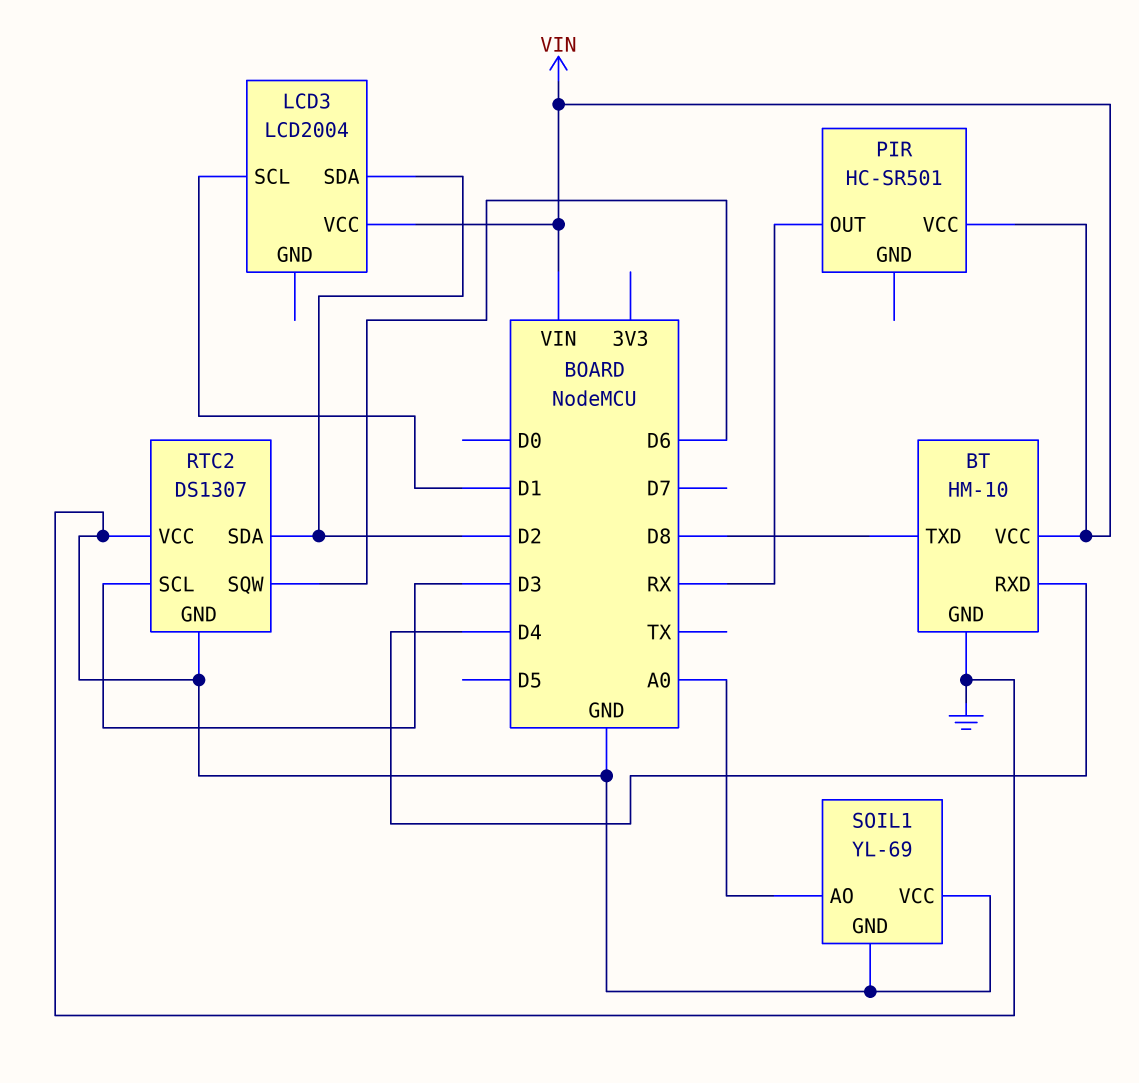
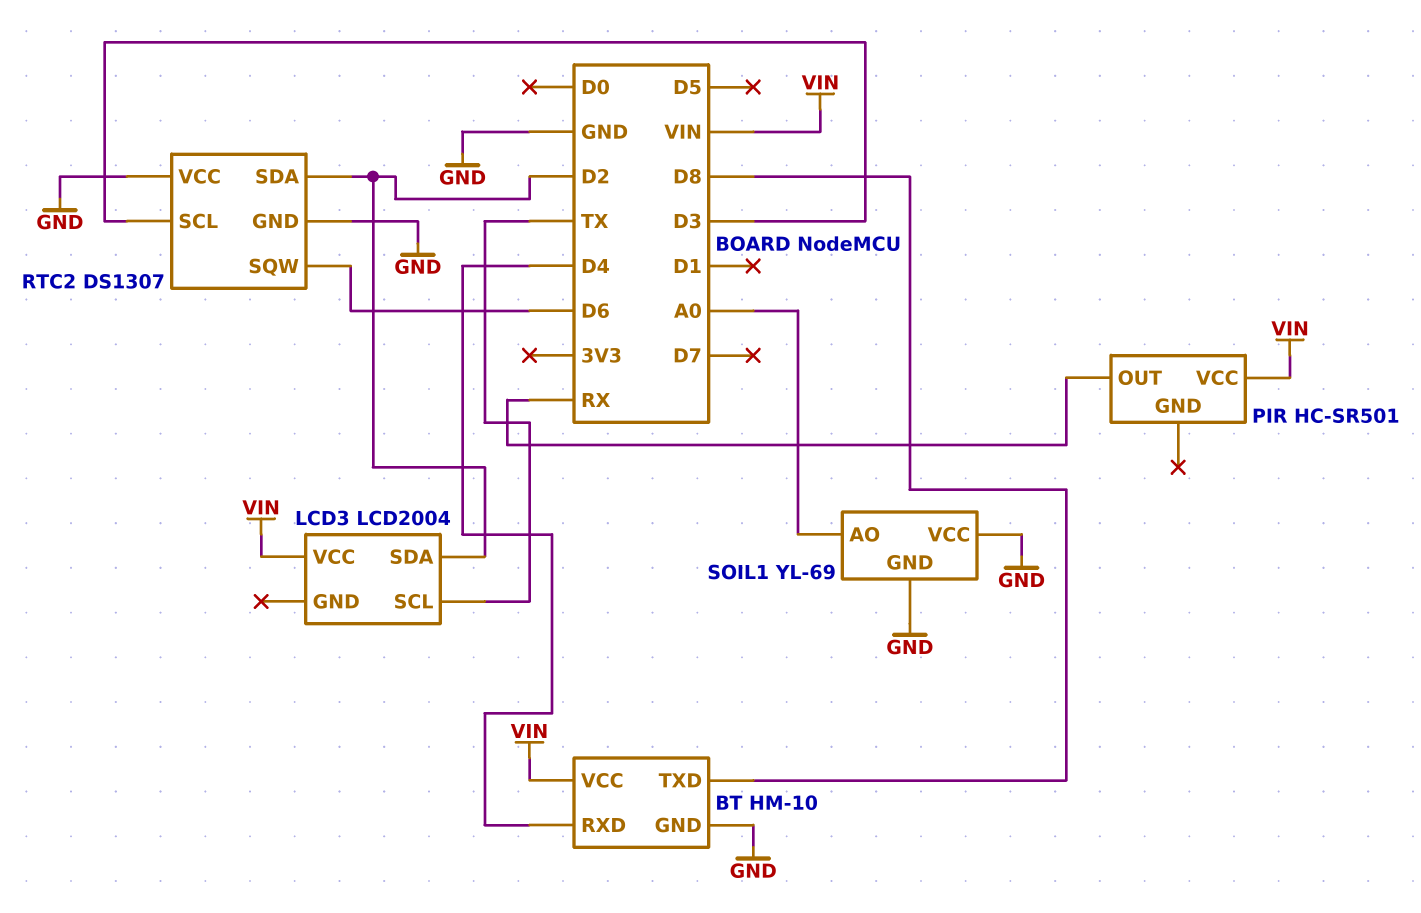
LCD3 pin SCL: D1 -> TX

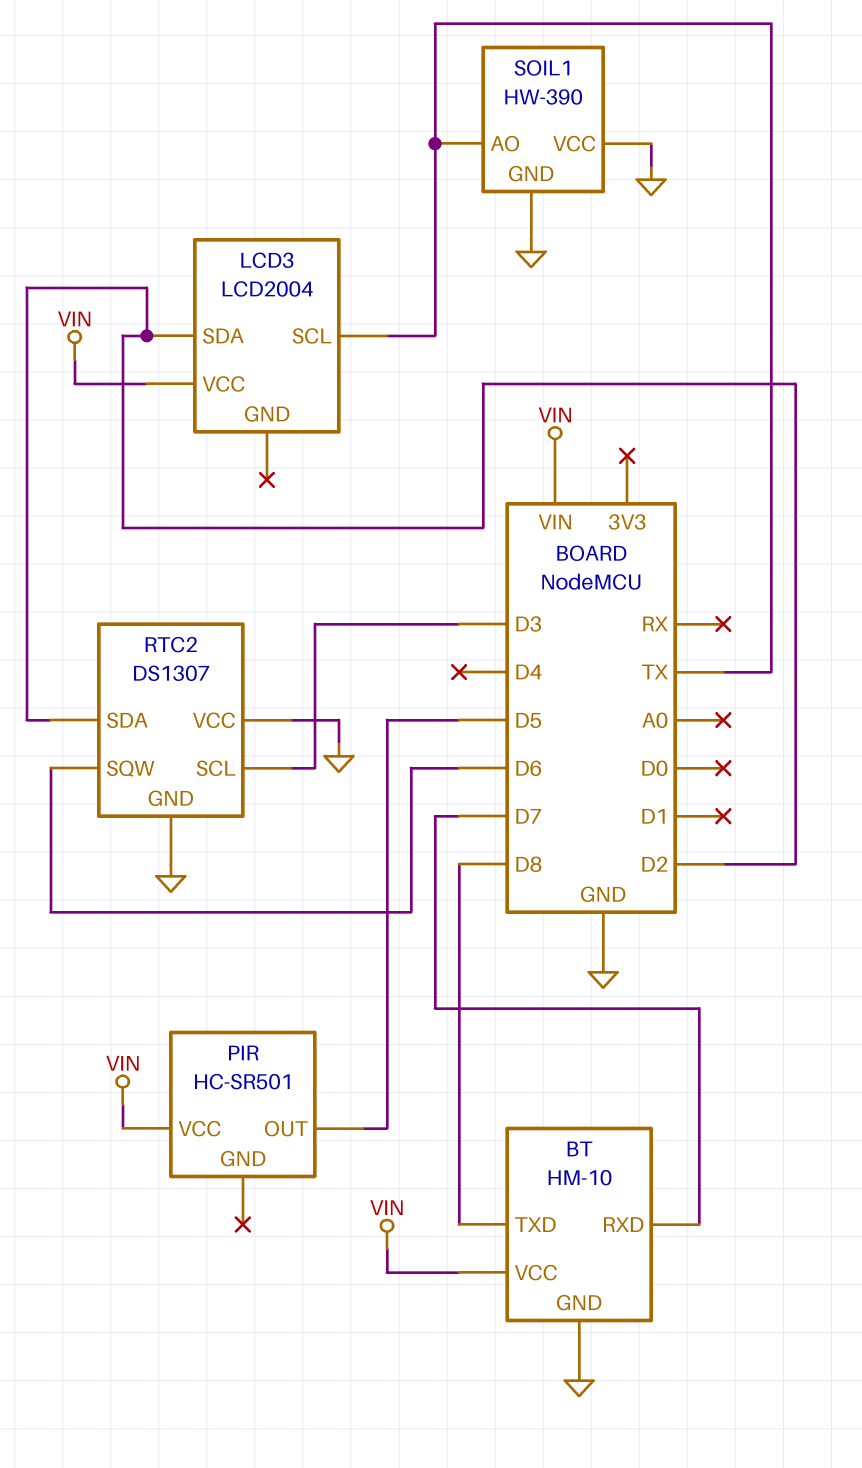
BT pin RXD: D4 -> D7
PIR pin OUT: RX -> D5
SOIL1: YL-69 -> HW-390
SOIL1 pin AO: A0 -> TX

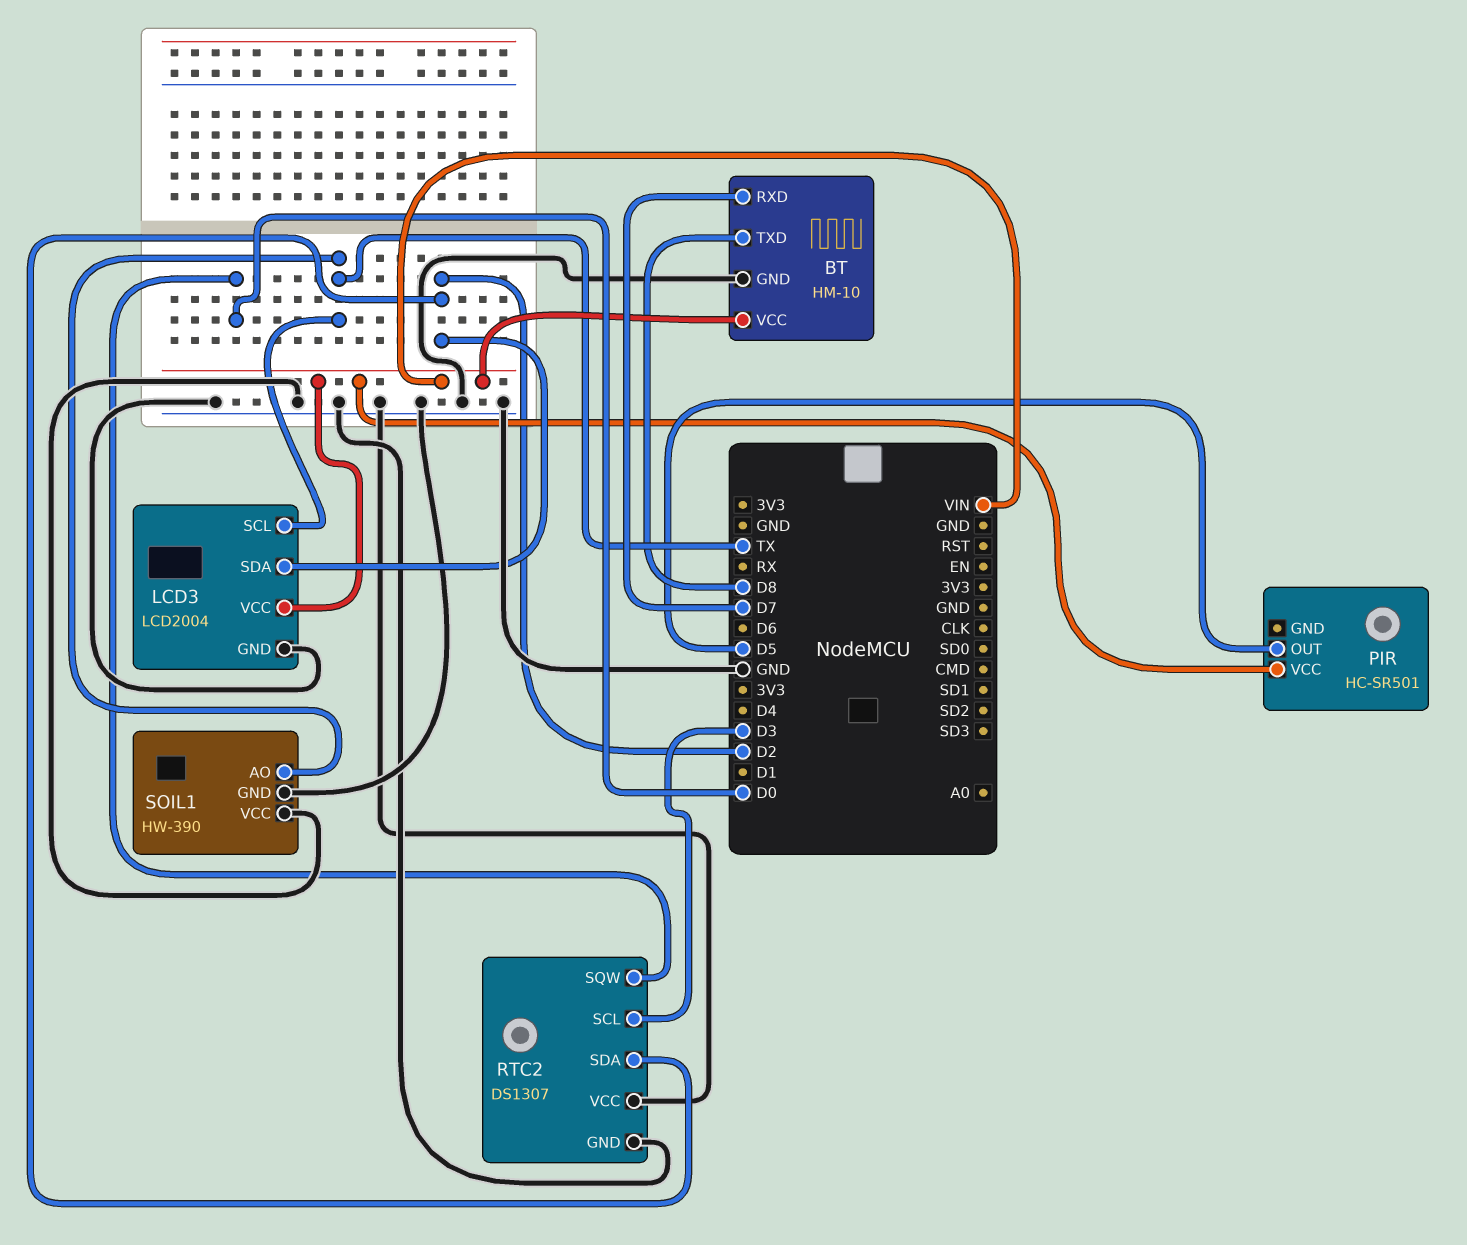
LCD3 pin GND: none -> GND
RTC2 pin SQW: D6 -> D0

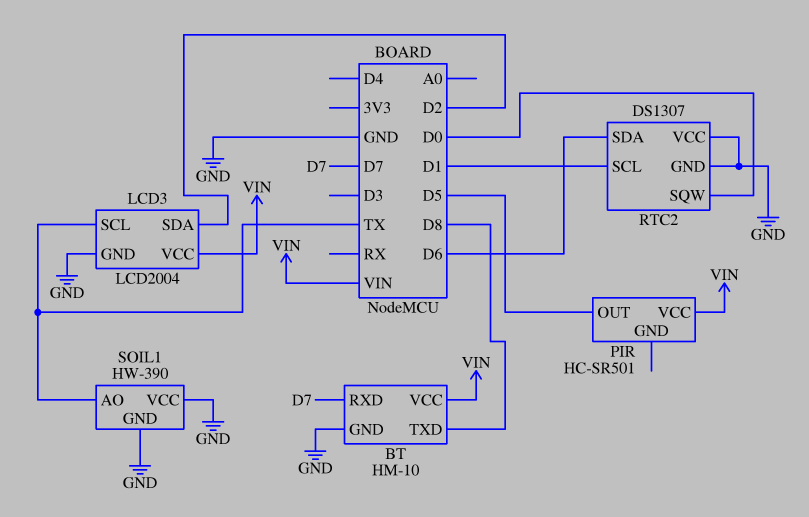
RTC2 pin SCL: D3 -> D1
RTC2 pin SDA: D2 -> D6

